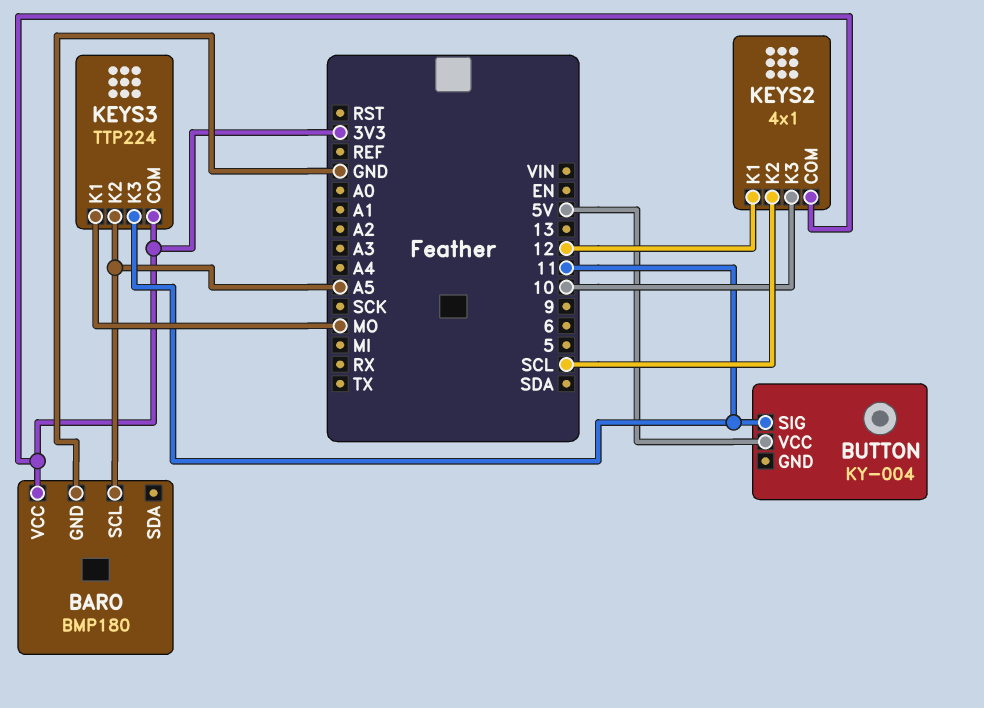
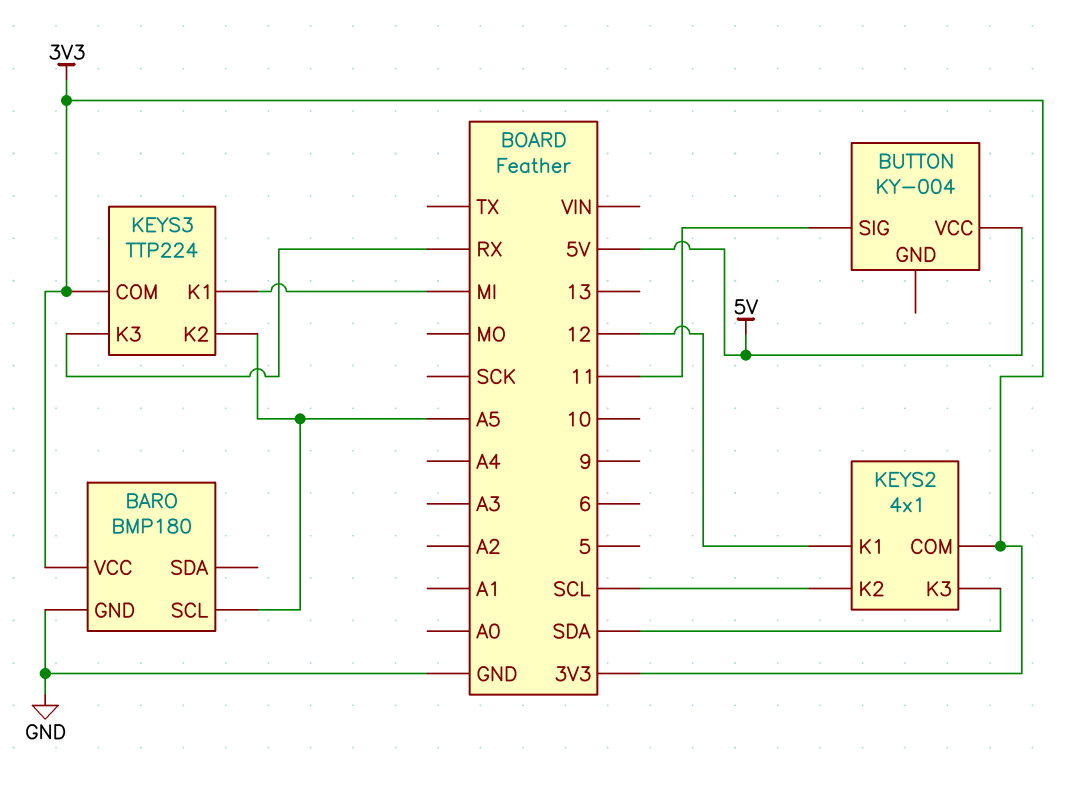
KEYS2 pin K3: 10 -> SDA
KEYS3 pin K1: MO -> MI
KEYS3 pin K3: 11 -> RX

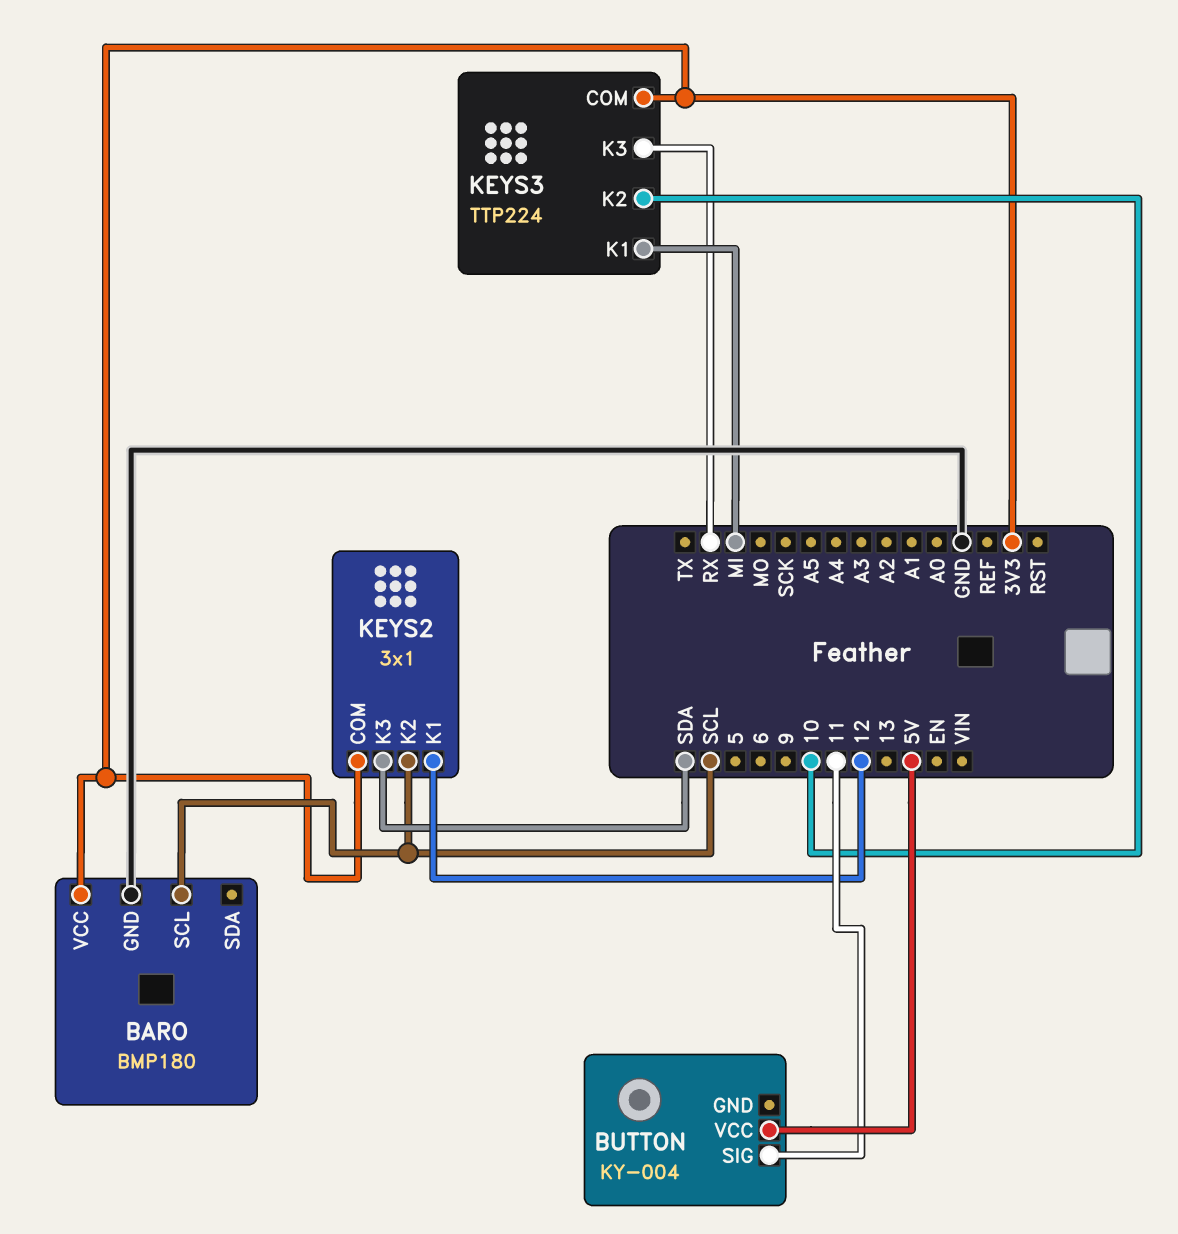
BARO pin SCL: A5 -> SCL
KEYS2: 4x1 -> 3x1
KEYS3 pin K2: A5 -> 10

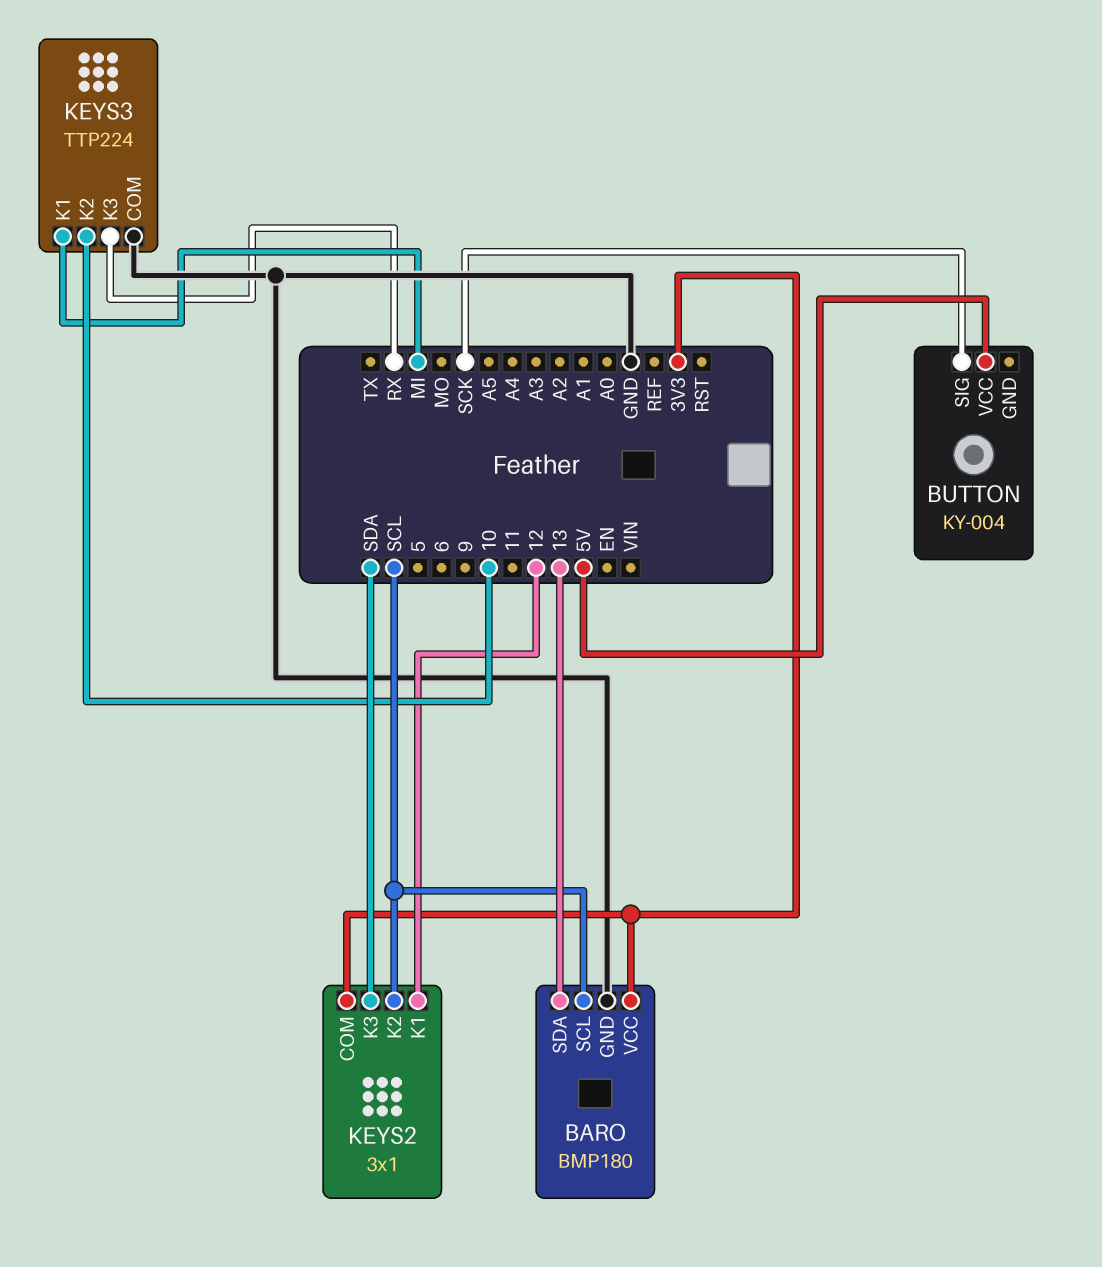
BARO pin SDA: none -> 13
BUTTON pin SIG: 11 -> SCK
KEYS3 pin COM: 3V3 -> GND

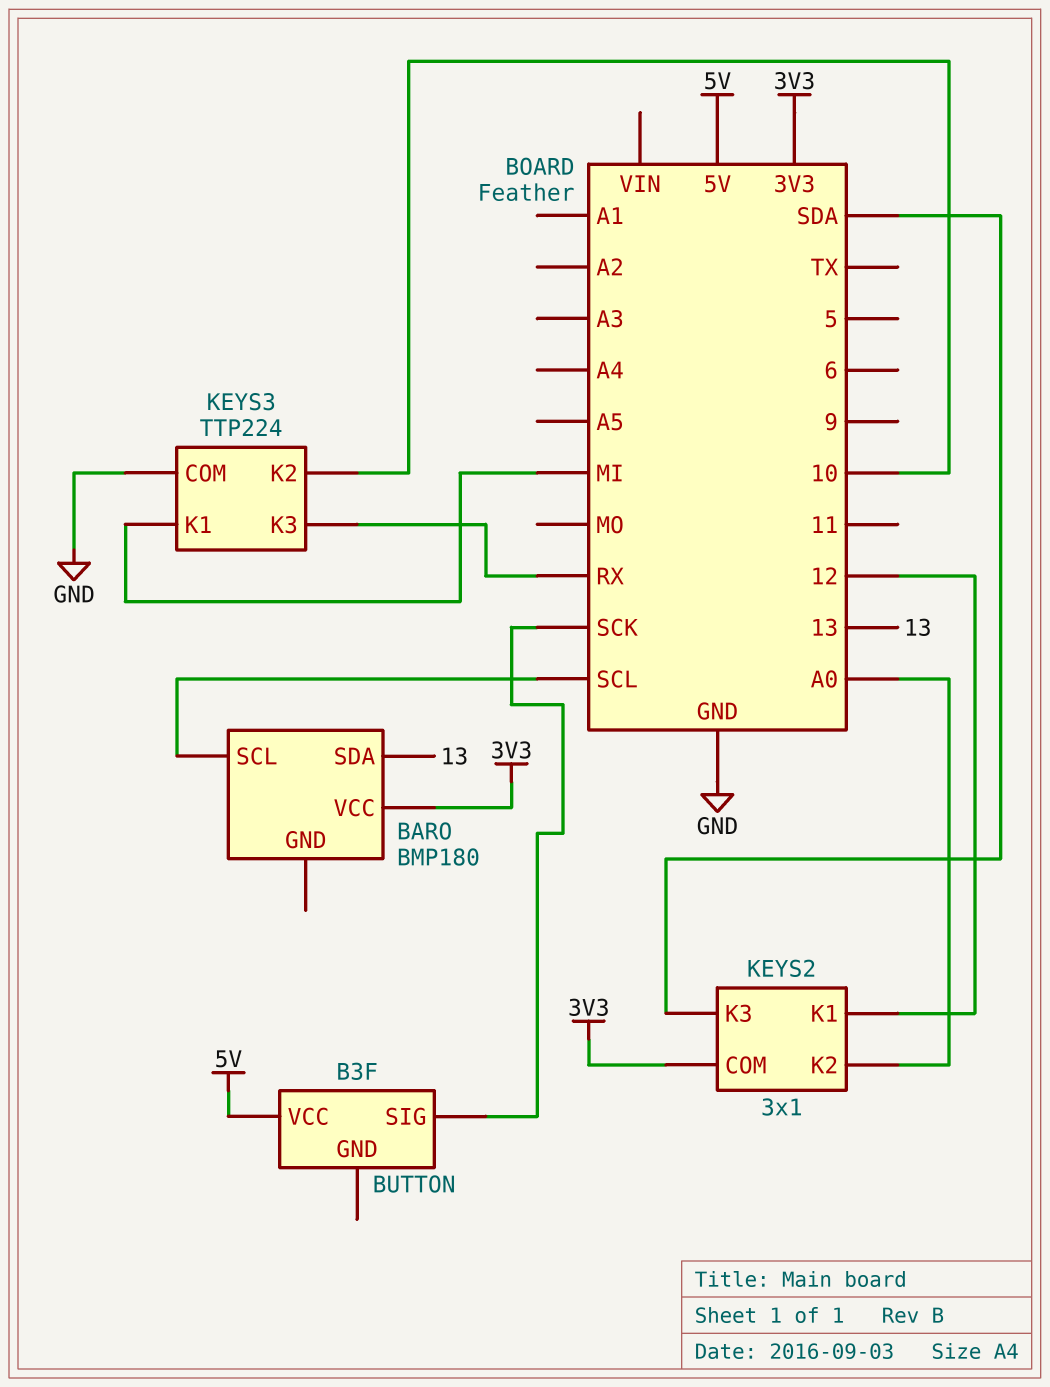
BARO pin GND: GND -> none
BUTTON: KY-004 -> B3F
KEYS2 pin K2: SCL -> A0

